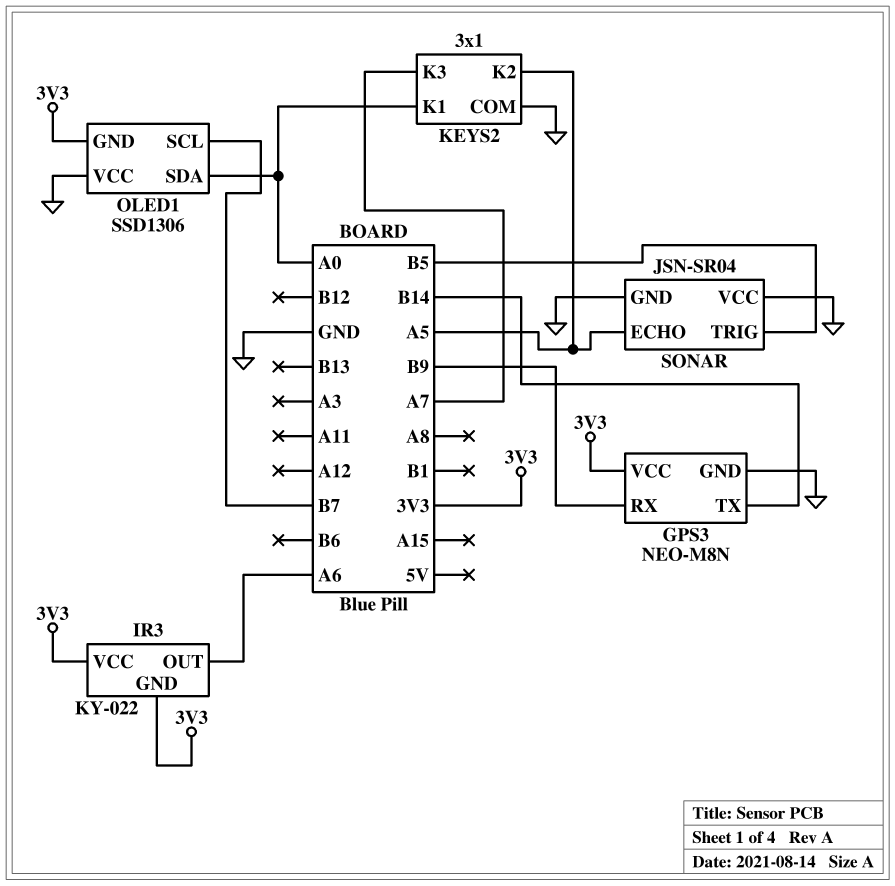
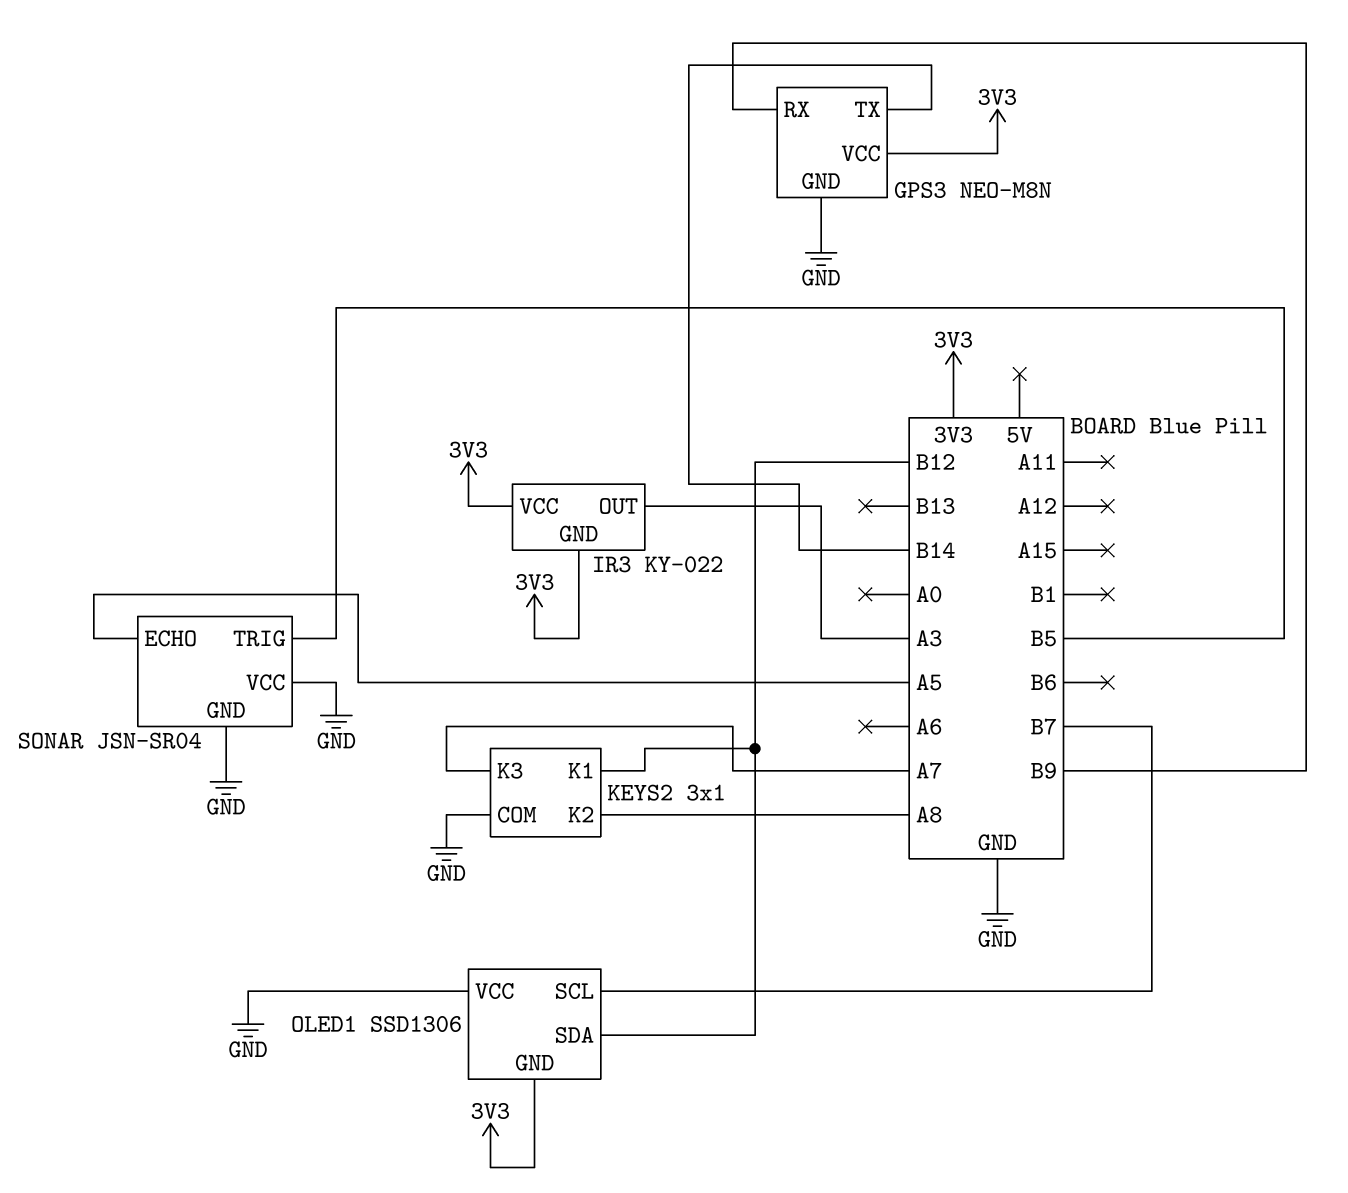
IR3 pin OUT: A6 -> A3
KEYS2 pin K1: A0 -> B12
KEYS2 pin K2: A5 -> A8
OLED1 pin SDA: A0 -> B12

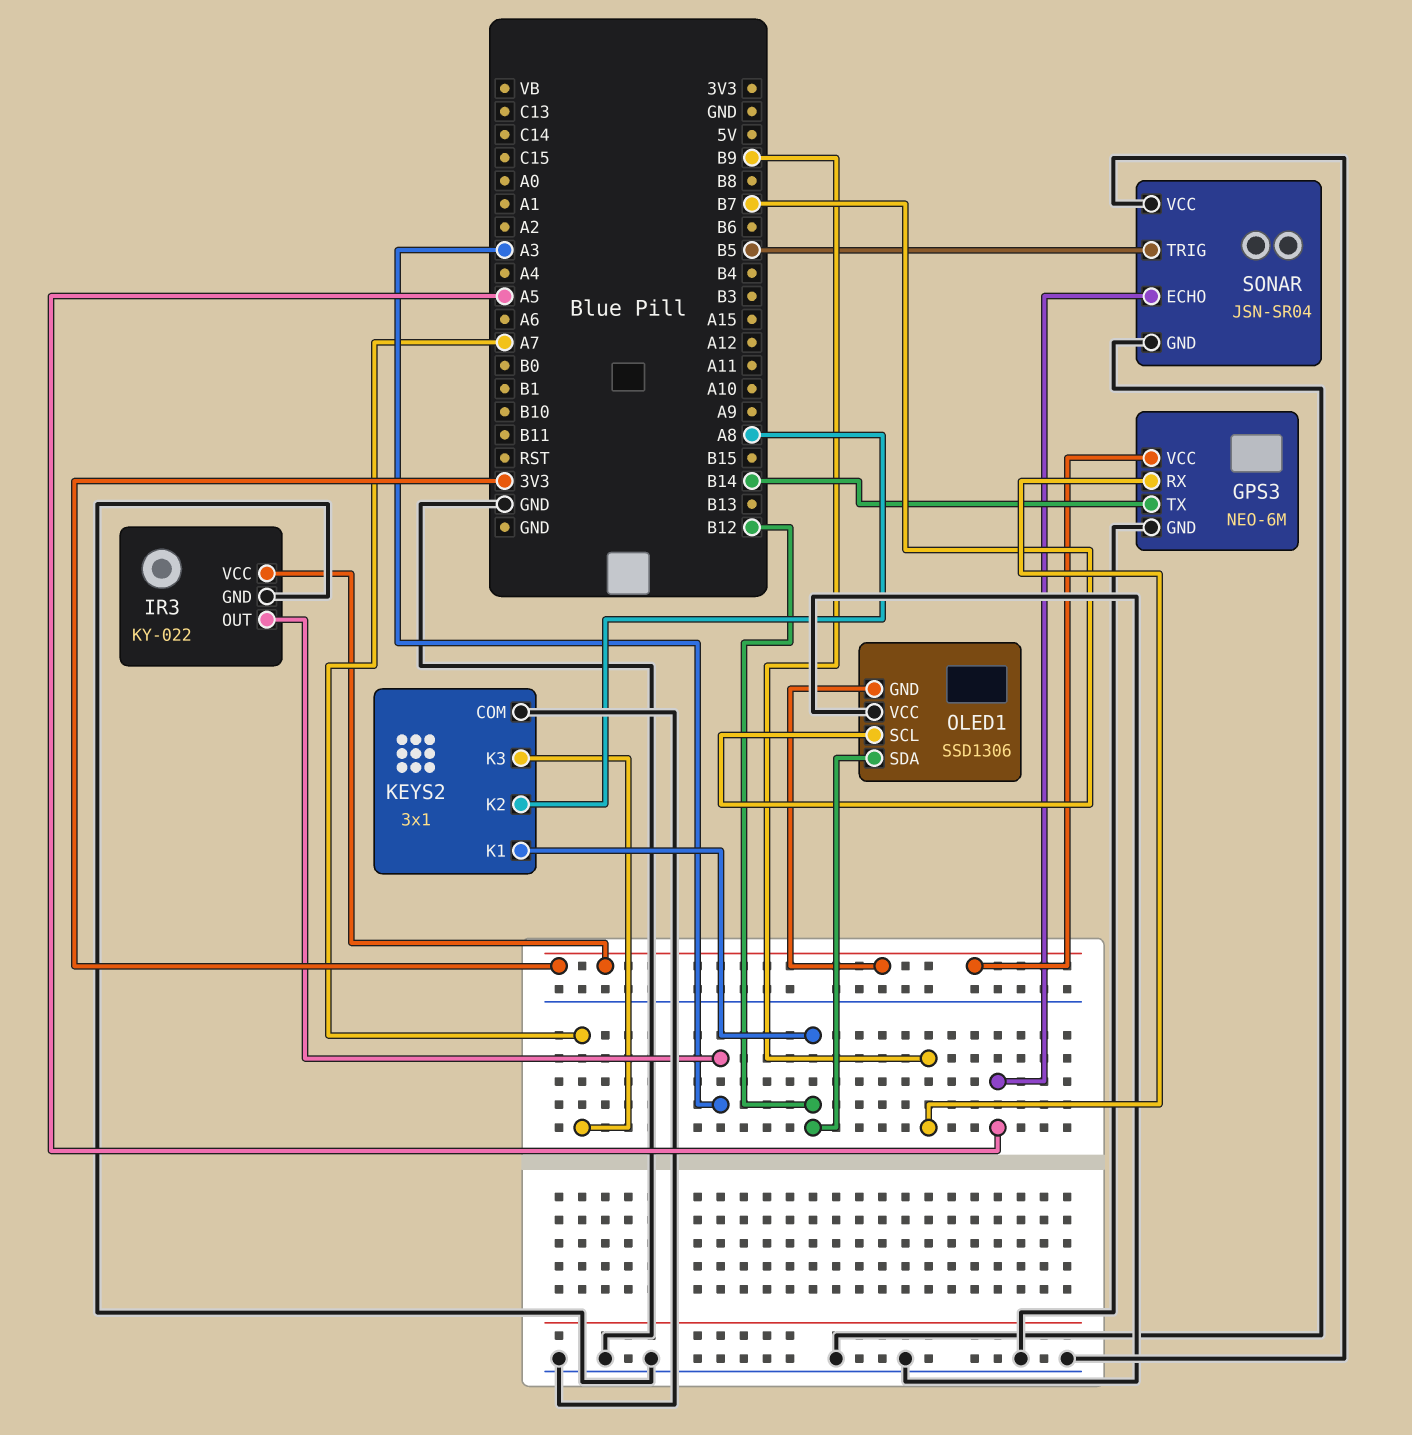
GPS3: NEO-M8N -> NEO-6M
IR3 pin GND: 3V3 -> GND

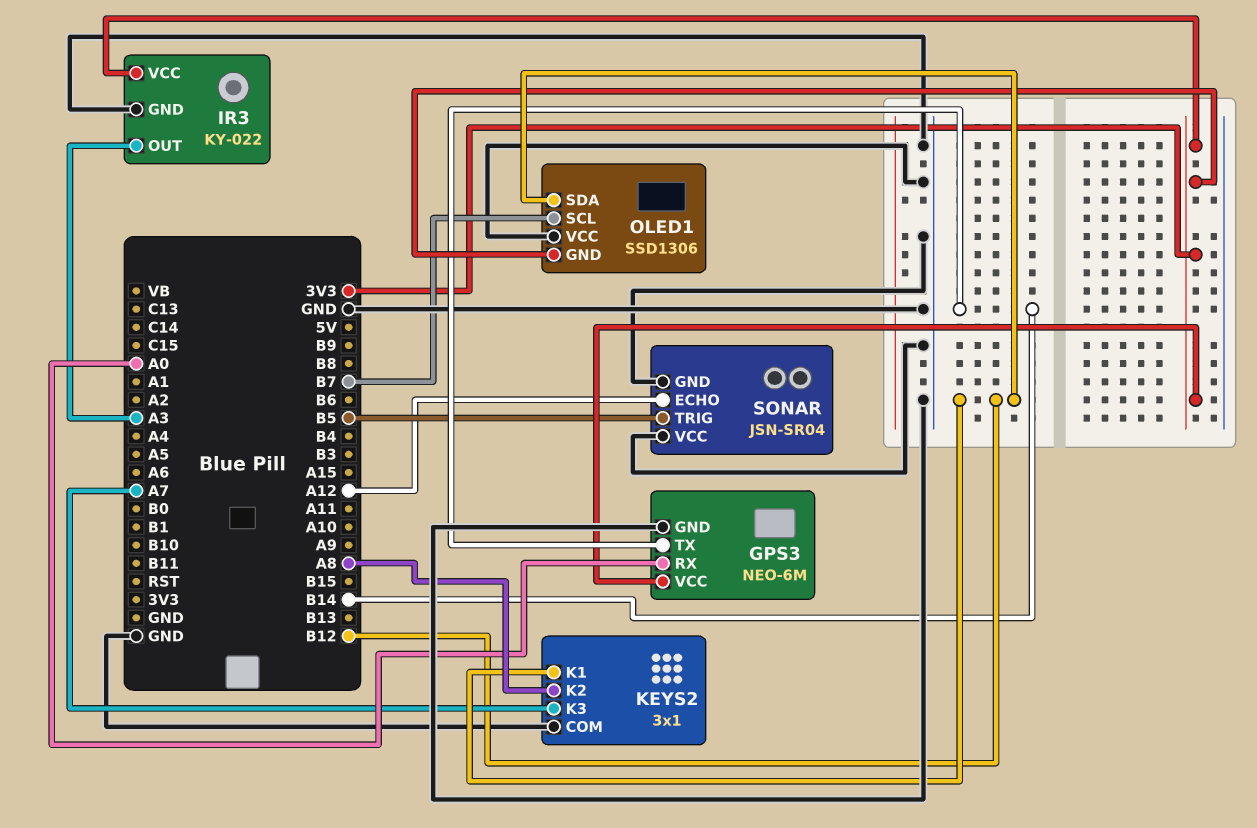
GPS3 pin RX: B9 -> A0
SONAR pin ECHO: A5 -> A12

